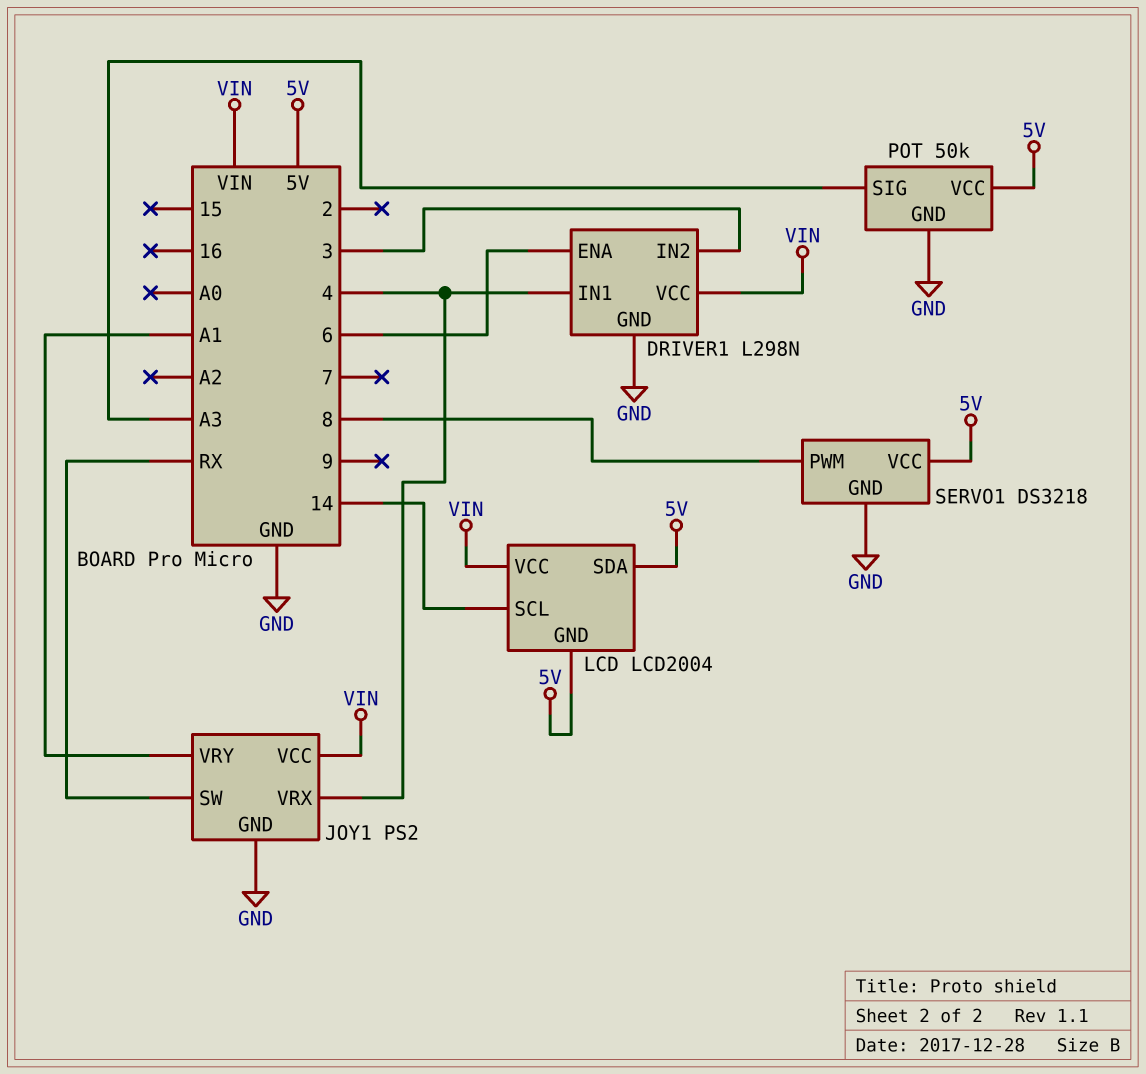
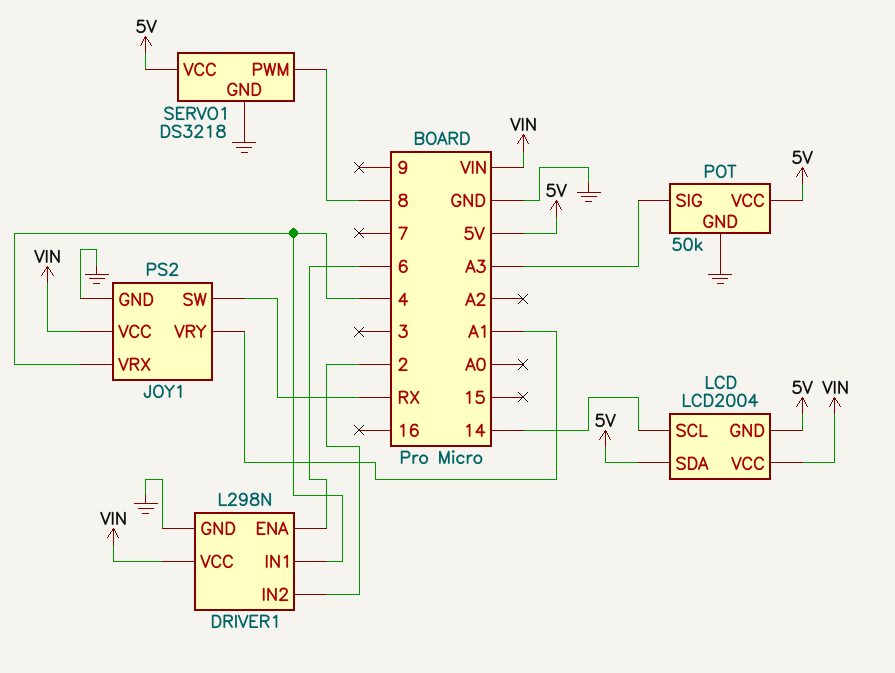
DRIVER1 pin IN2: 3 -> 2

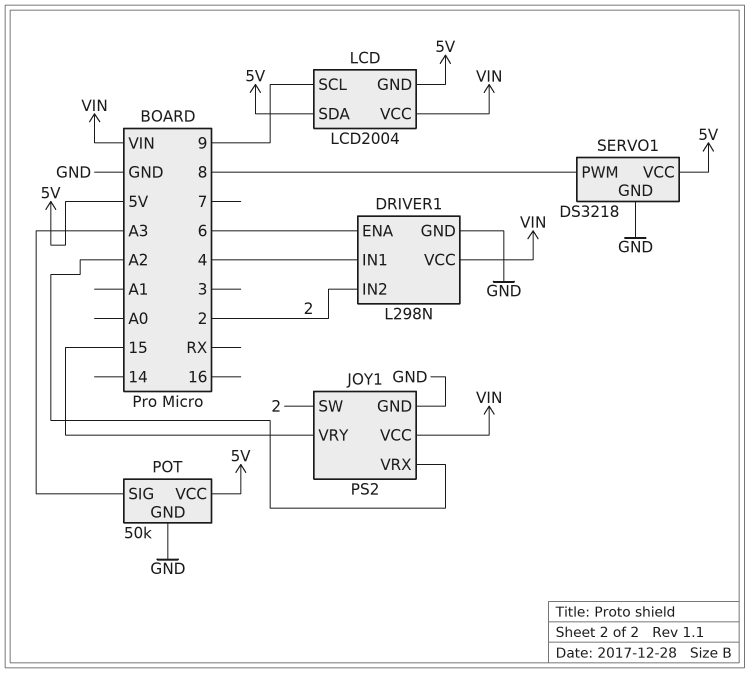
JOY1 pin SW: RX -> 2
JOY1 pin VRX: 4 -> A2
JOY1 pin VRY: A1 -> 15
LCD pin SCL: 14 -> 9

